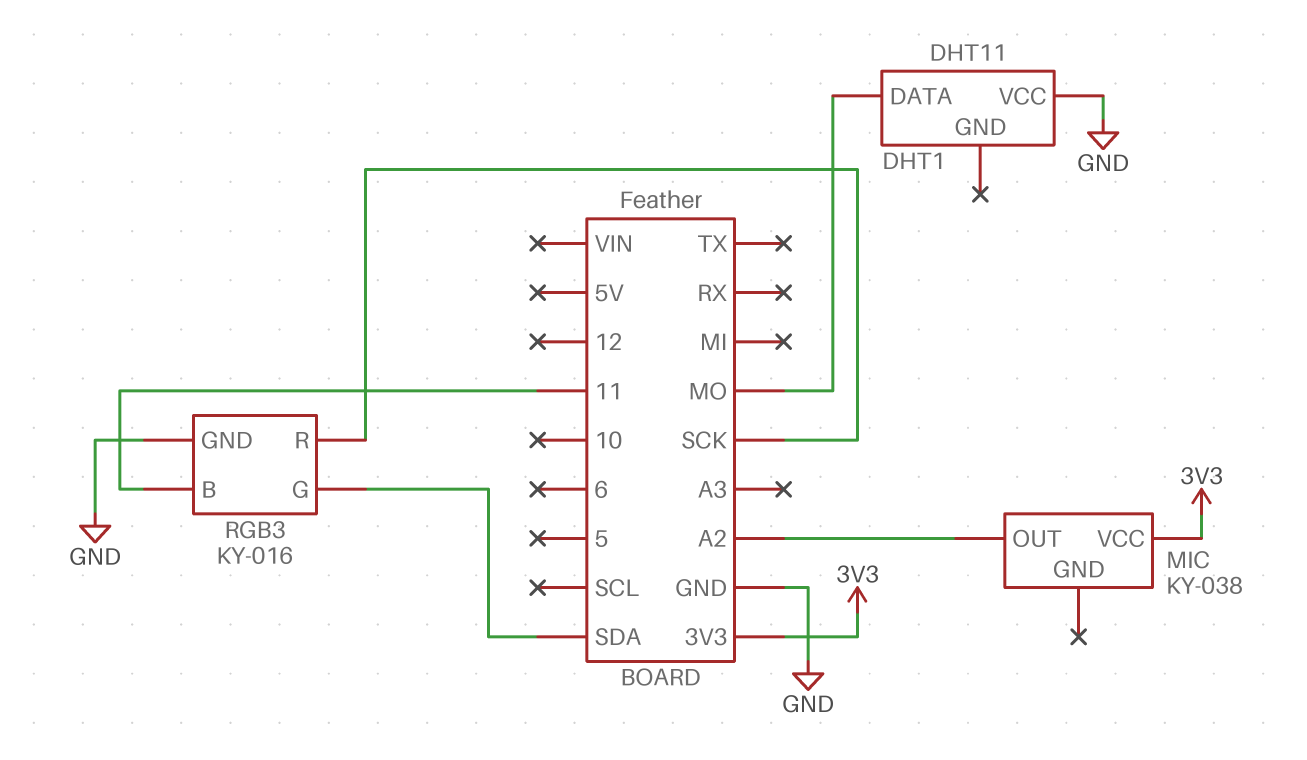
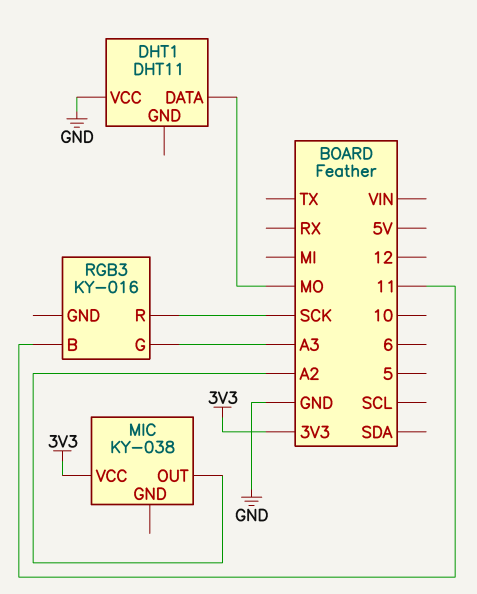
RGB3 pin G: SDA -> A3
RGB3 pin GND: GND -> none

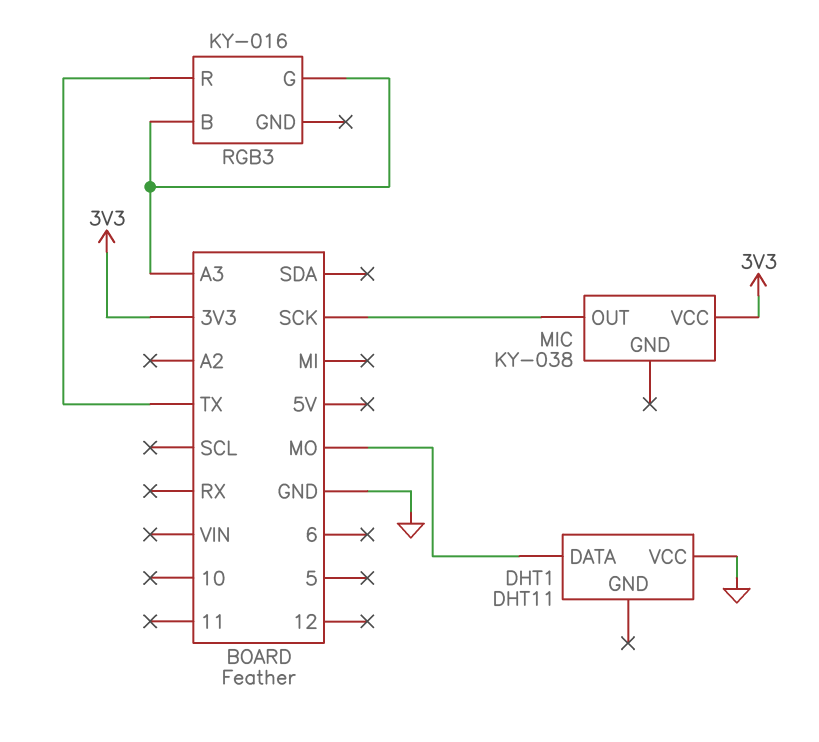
MIC pin OUT: A2 -> SCK
RGB3 pin B: 11 -> A3
RGB3 pin R: SCK -> TX

